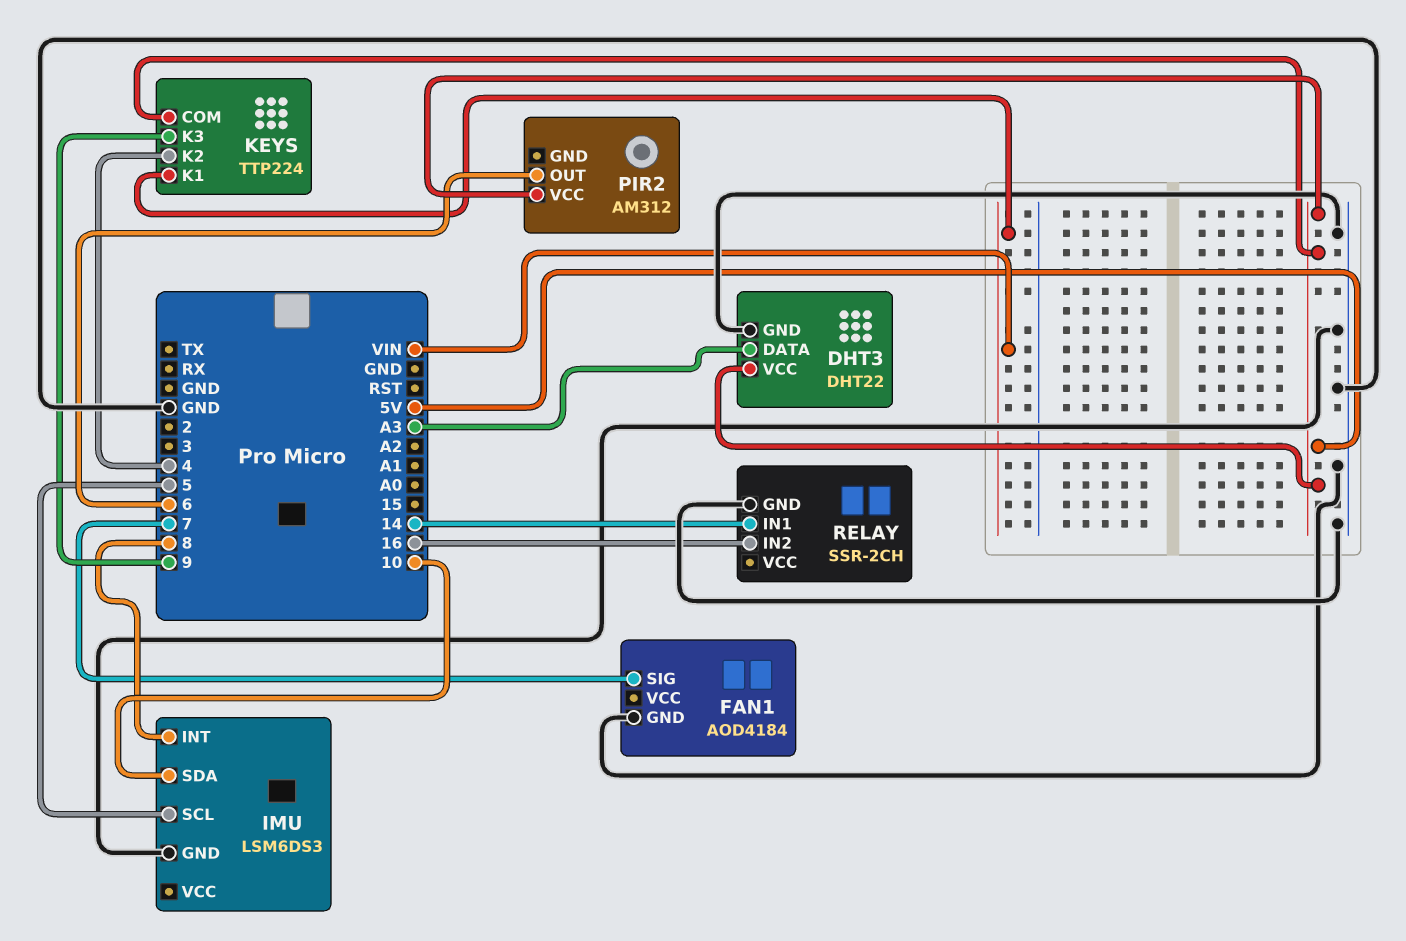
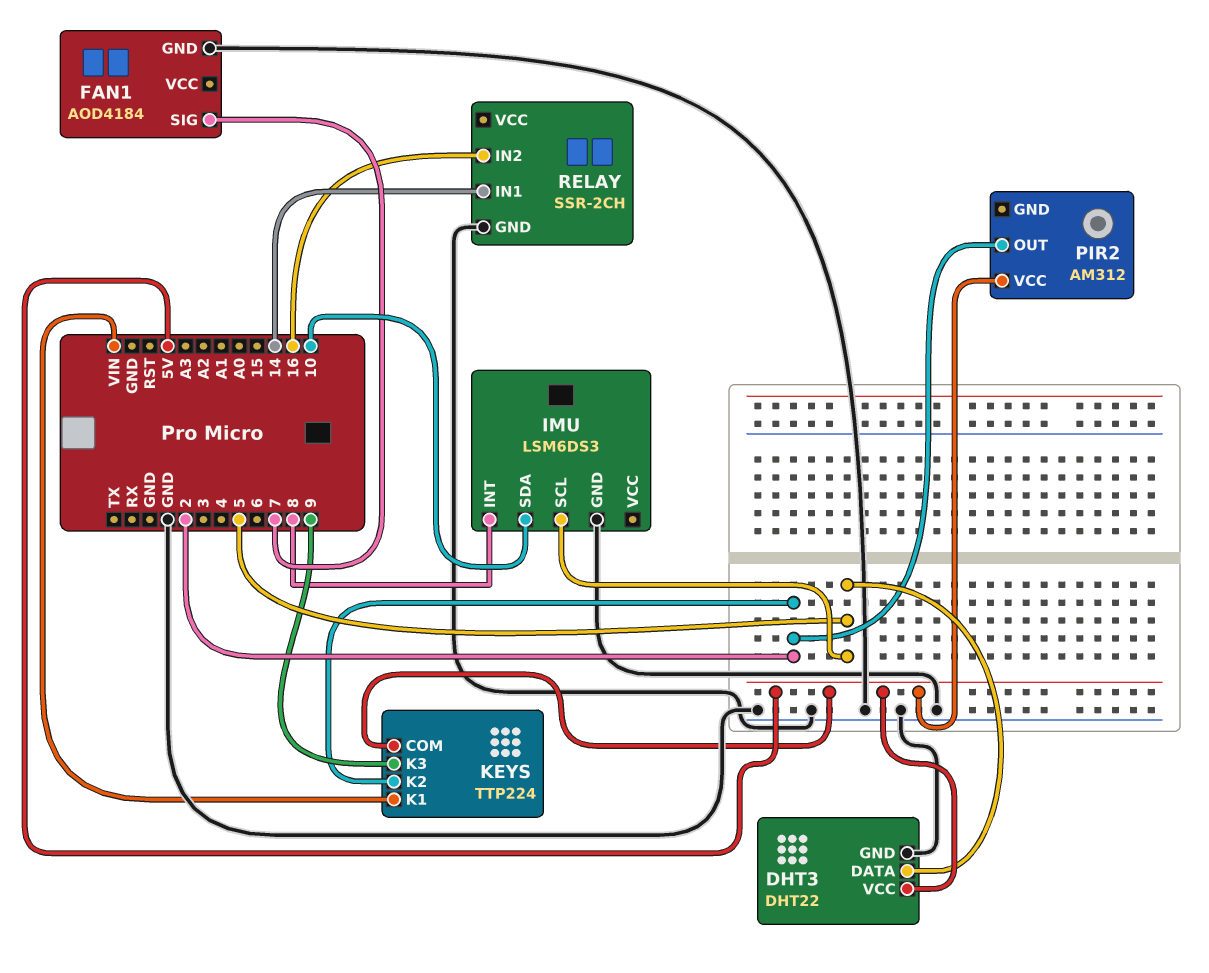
DHT3 pin DATA: A3 -> 5
KEYS pin K2: 4 -> 2
PIR2 pin OUT: 6 -> 2

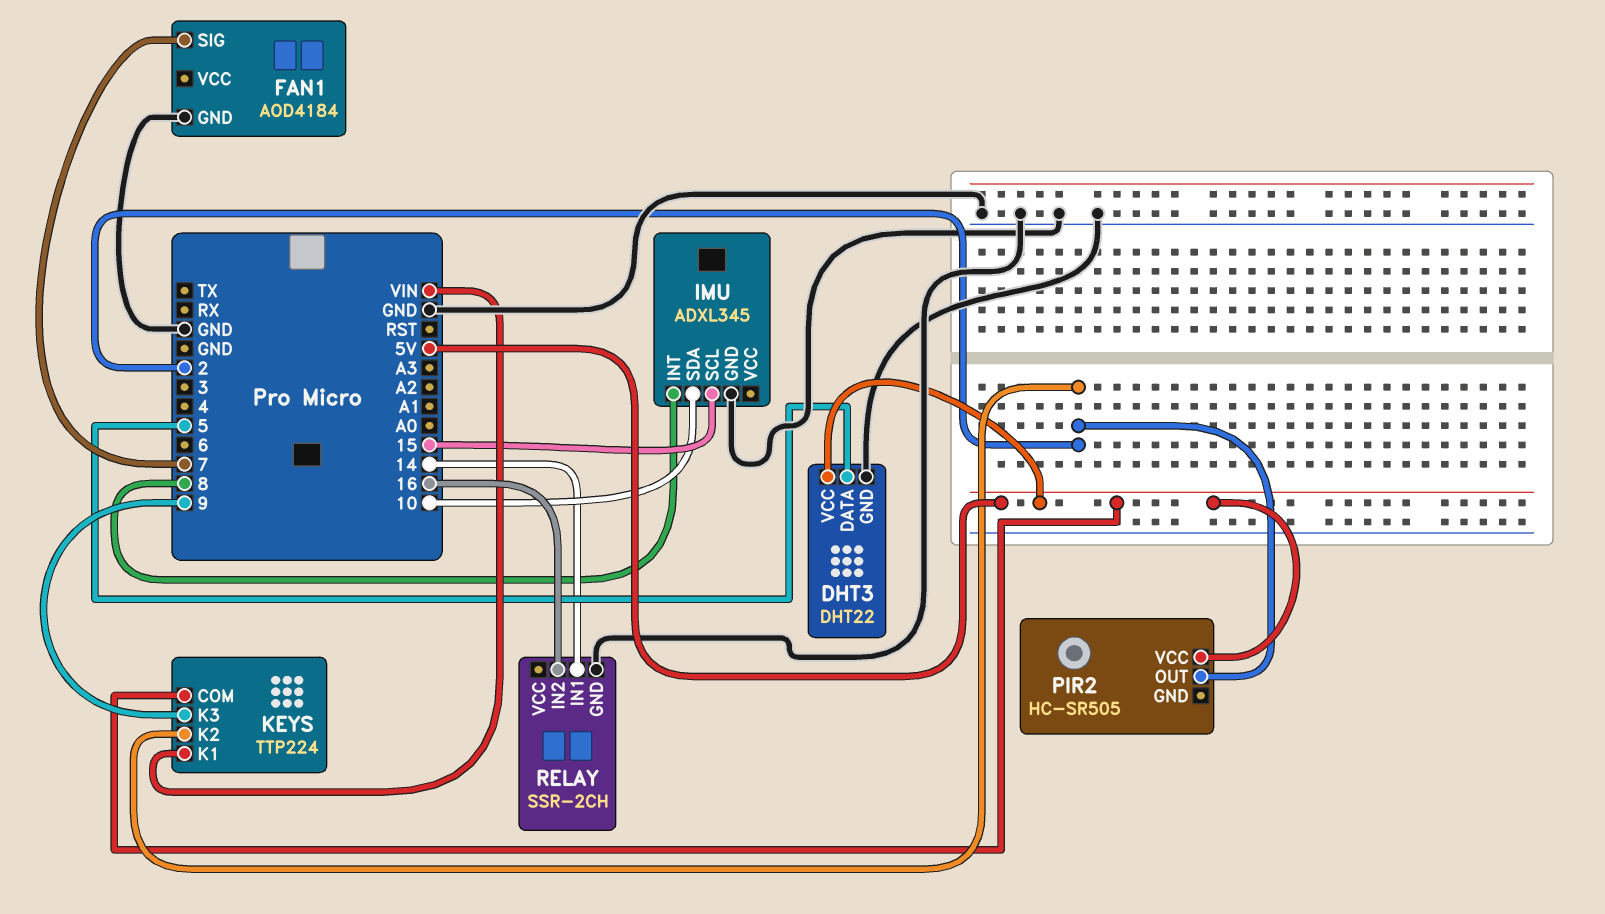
IMU: LSM6DS3 -> ADXL345
IMU pin SCL: 5 -> 15
PIR2: AM312 -> HC-SR505

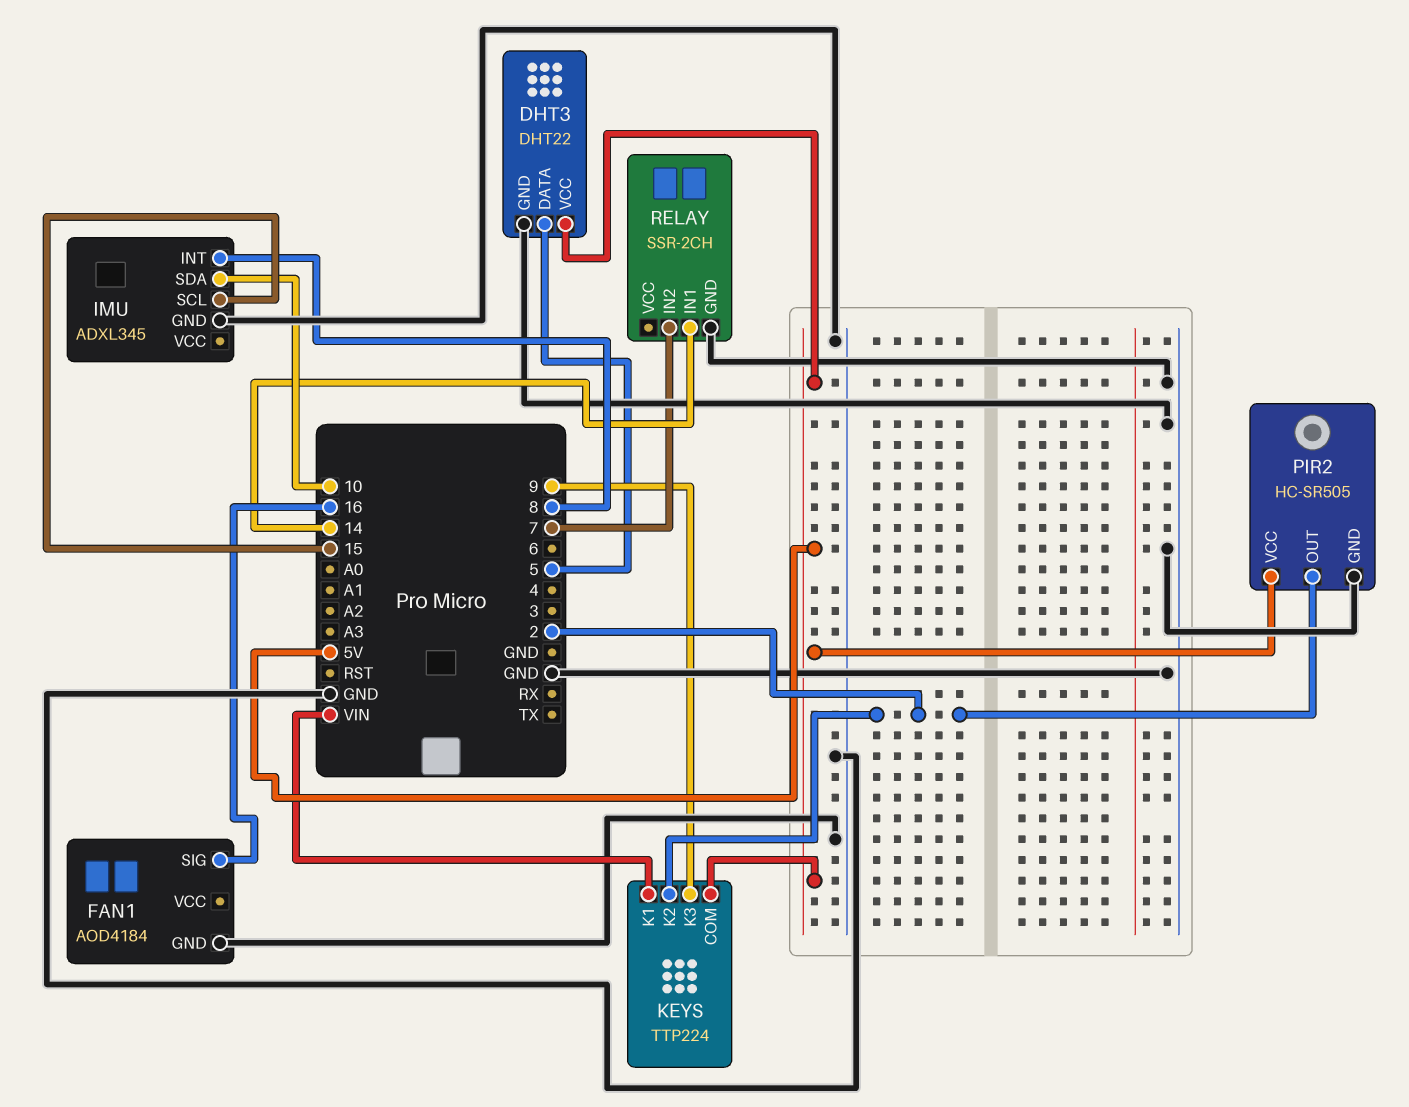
FAN1 pin SIG: 7 -> 16
PIR2 pin GND: none -> GND
RELAY pin IN2: 16 -> 7

